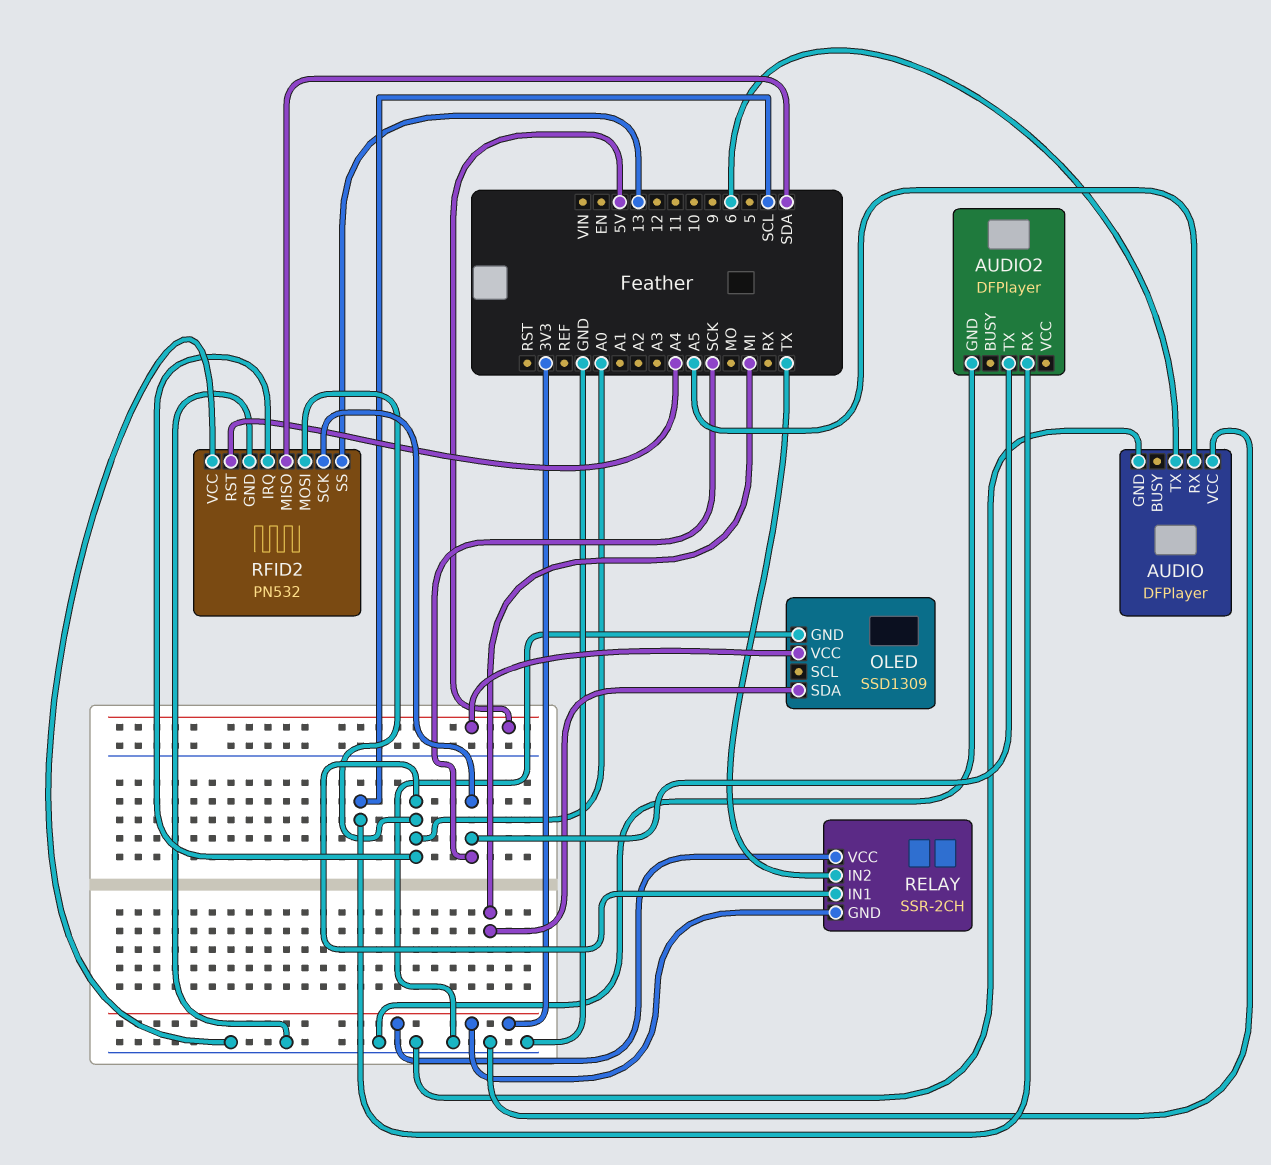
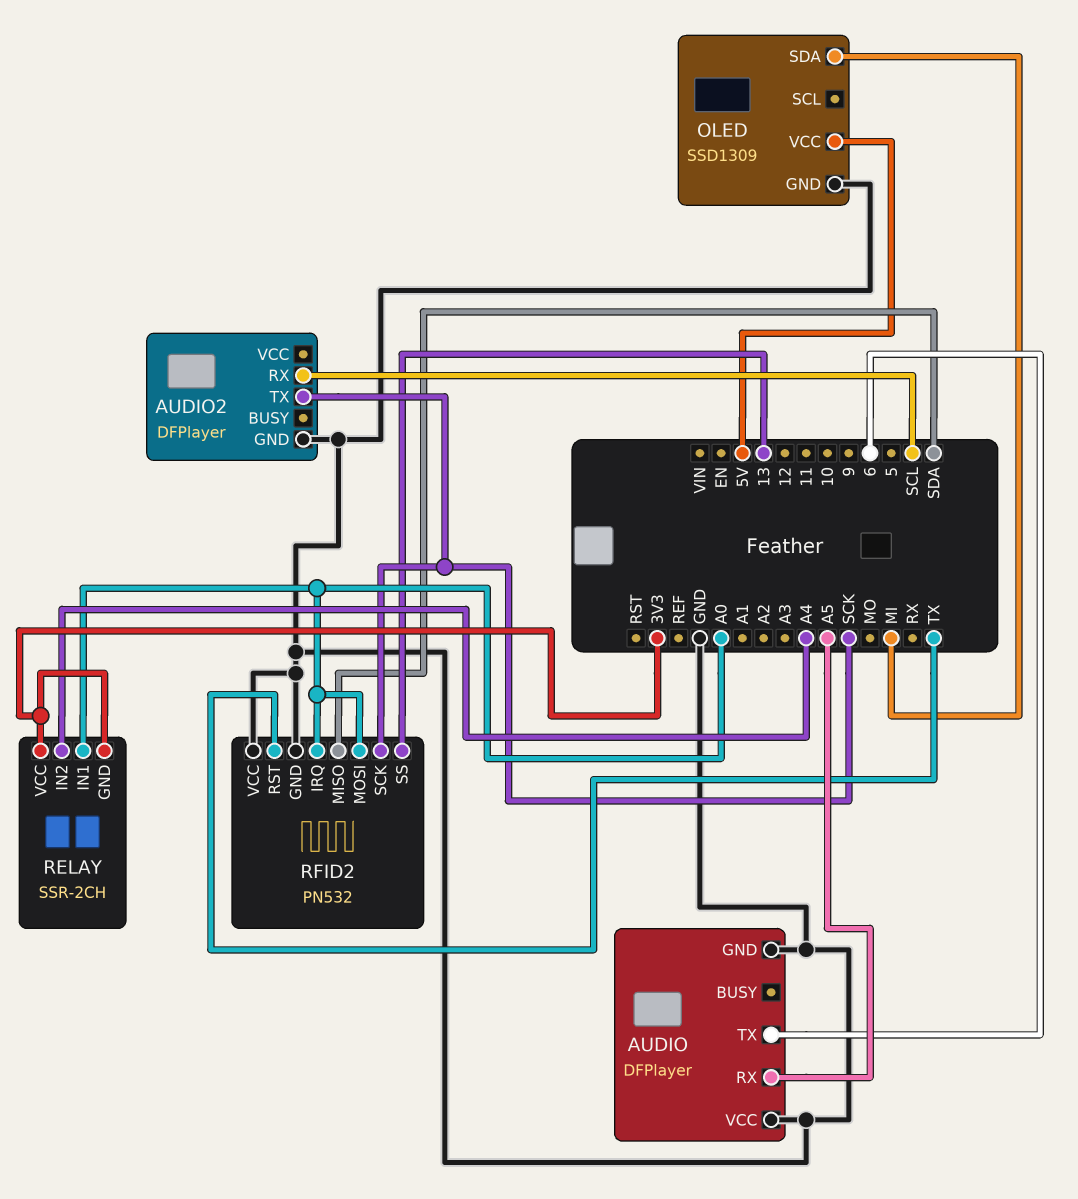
RELAY pin IN2: TX -> A4
RFID2 pin RST: A4 -> TX

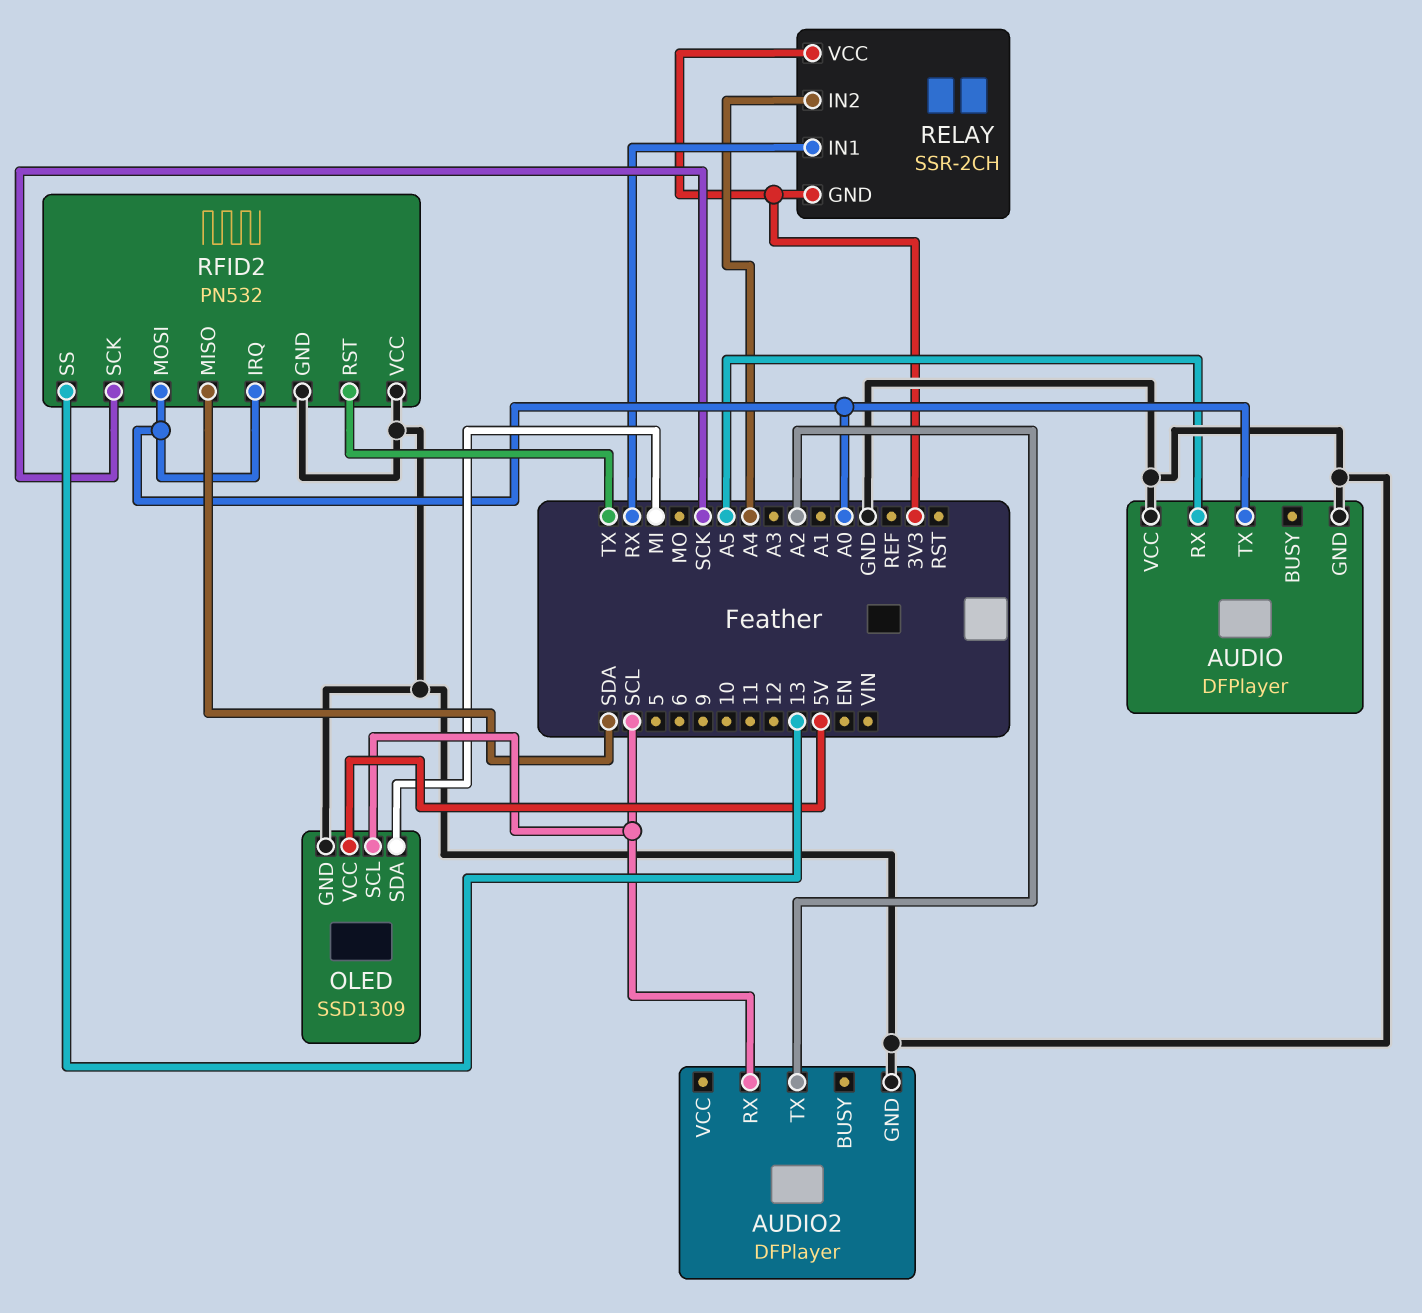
AUDIO pin TX: 6 -> A0
AUDIO2 pin TX: SCK -> A2
OLED pin SCL: none -> SCL
RELAY pin IN1: A0 -> RX

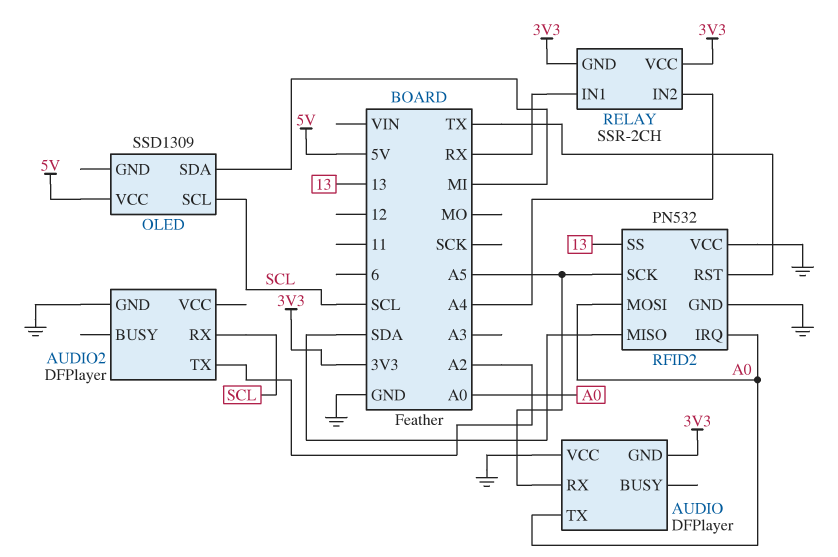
AUDIO pin GND: GND -> 3V3
OLED pin GND: GND -> none
RFID2 pin SCK: SCK -> A5

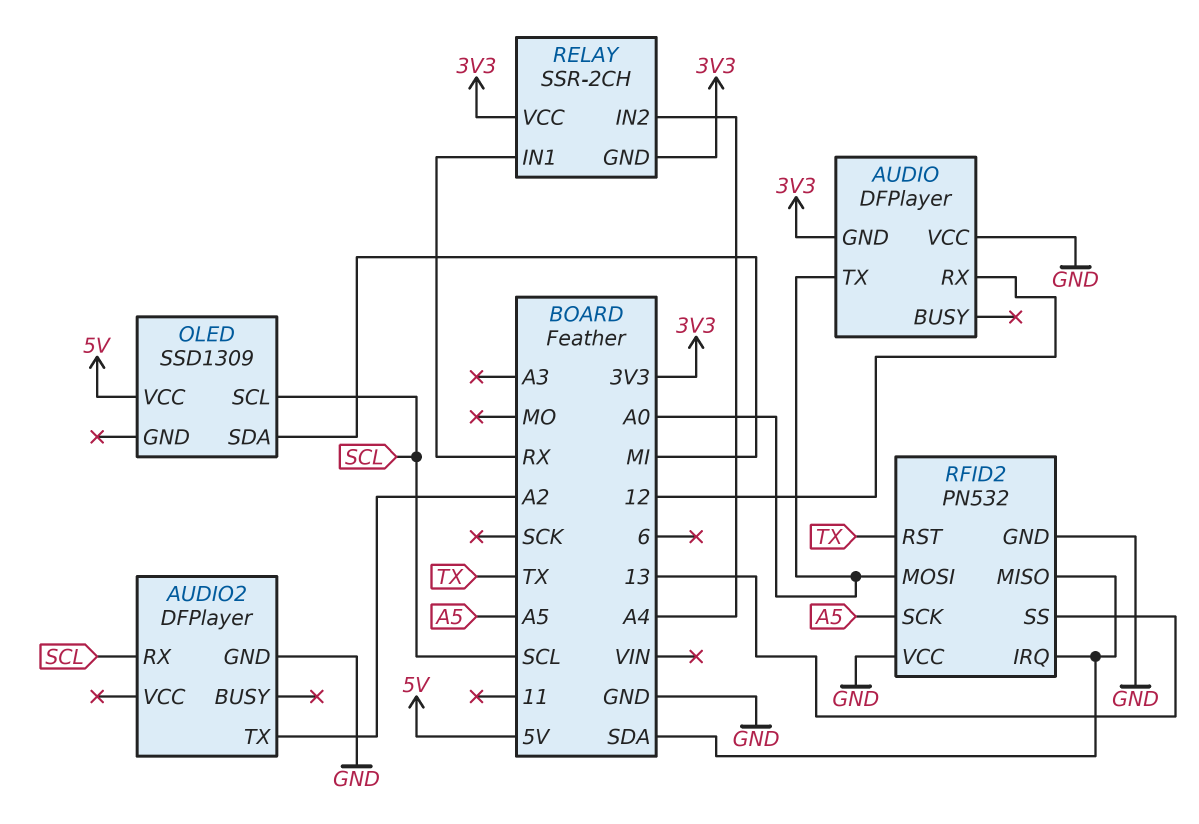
AUDIO pin RX: A5 -> 12
RFID2 pin IRQ: A0 -> SDA

